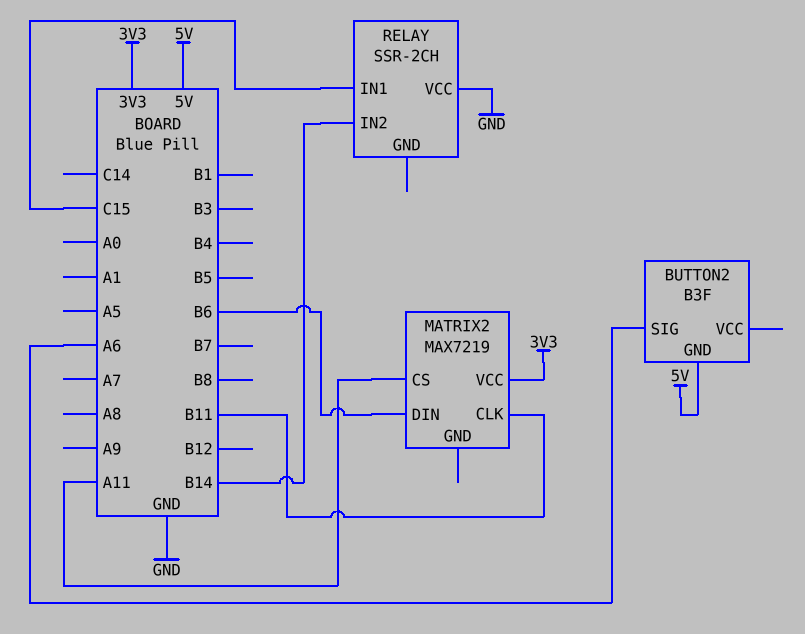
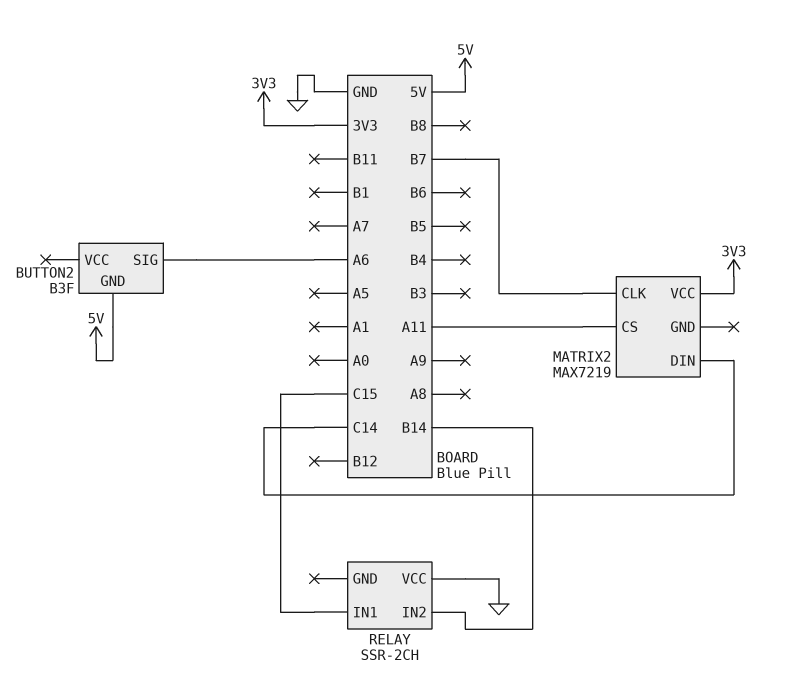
MATRIX2 pin CLK: B11 -> B7
MATRIX2 pin DIN: B6 -> C14

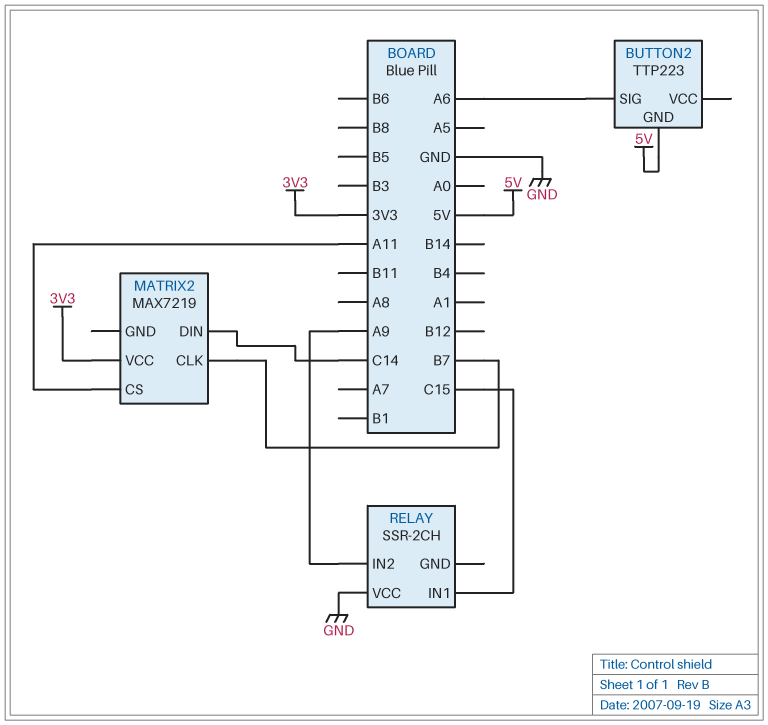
BUTTON2: B3F -> TTP223
RELAY pin IN2: B14 -> A9

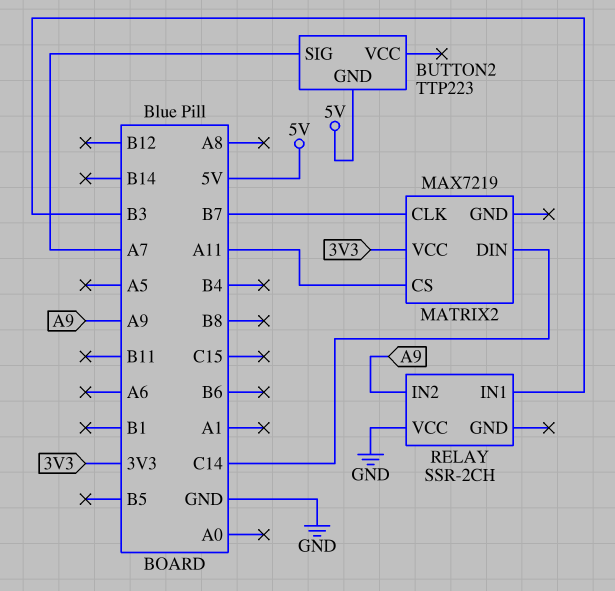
BUTTON2 pin SIG: A6 -> A7
RELAY pin IN1: C15 -> B3

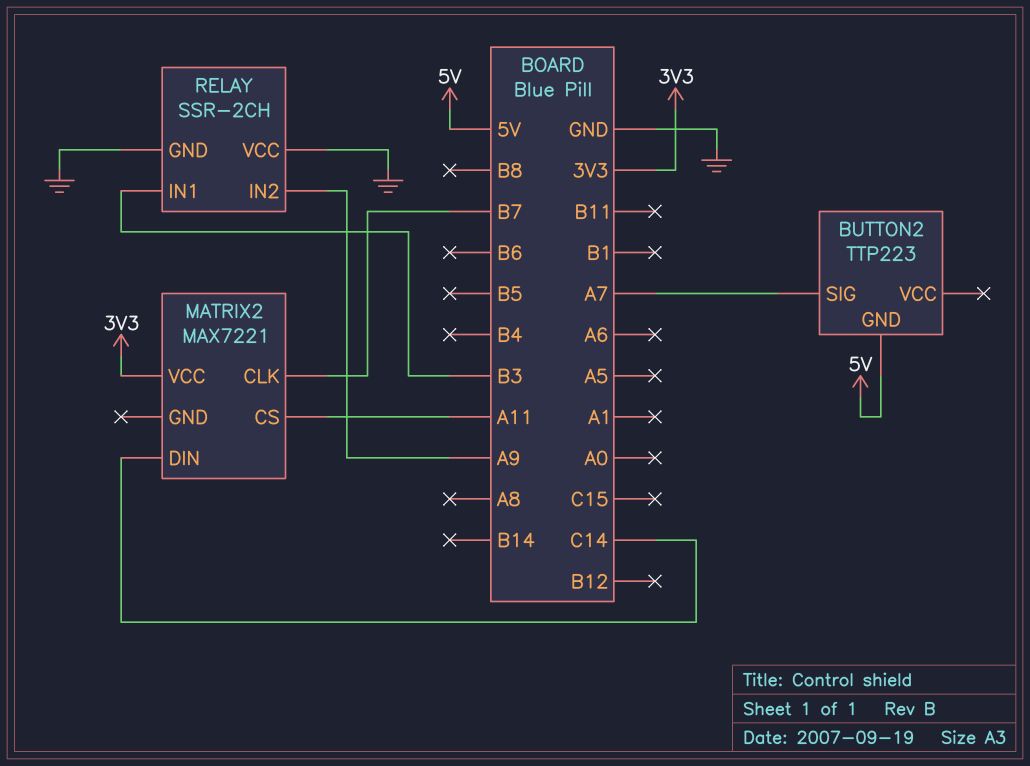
MATRIX2: MAX7219 -> MAX7221
RELAY pin GND: none -> GND

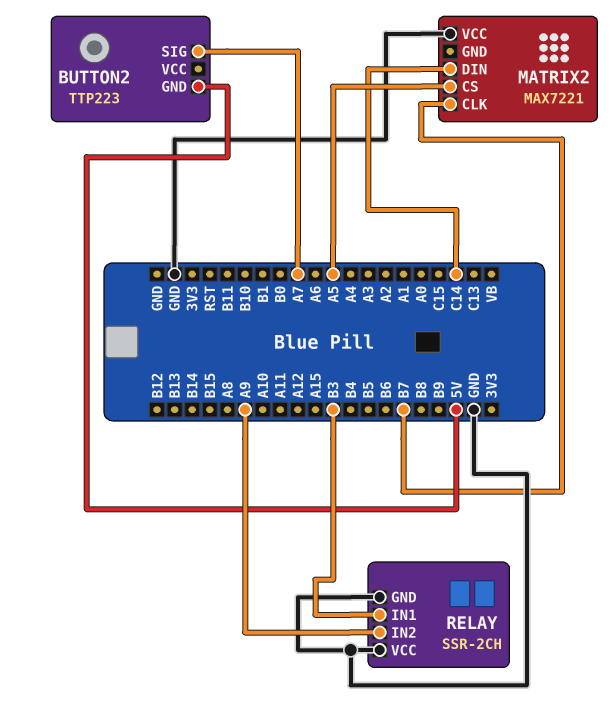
MATRIX2 pin CS: A11 -> A5
MATRIX2 pin VCC: 3V3 -> GND

